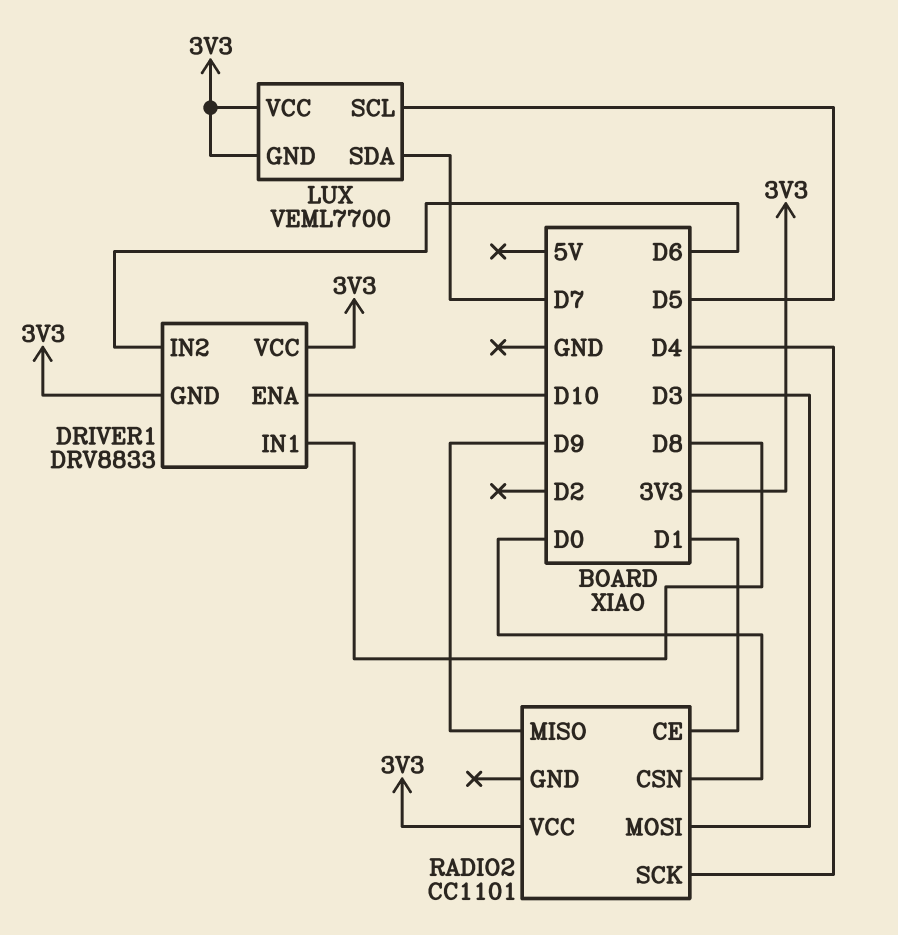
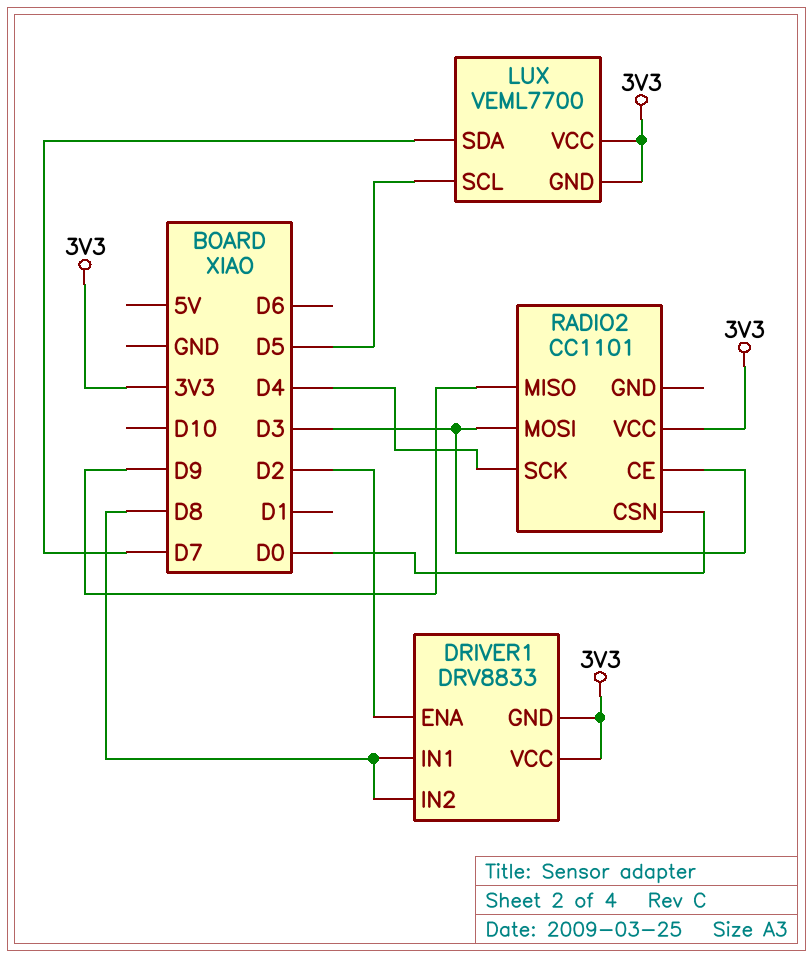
DRIVER1 pin ENA: D10 -> D2
DRIVER1 pin IN2: D6 -> D8
RADIO2 pin CE: D1 -> D3

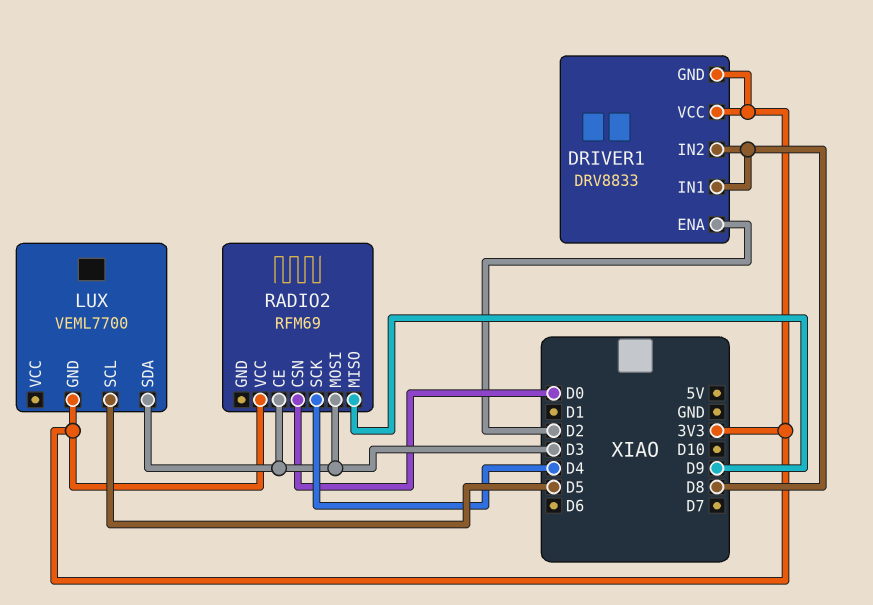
LUX pin SDA: D7 -> D3
LUX pin VCC: 3V3 -> none
RADIO2: CC1101 -> RFM69

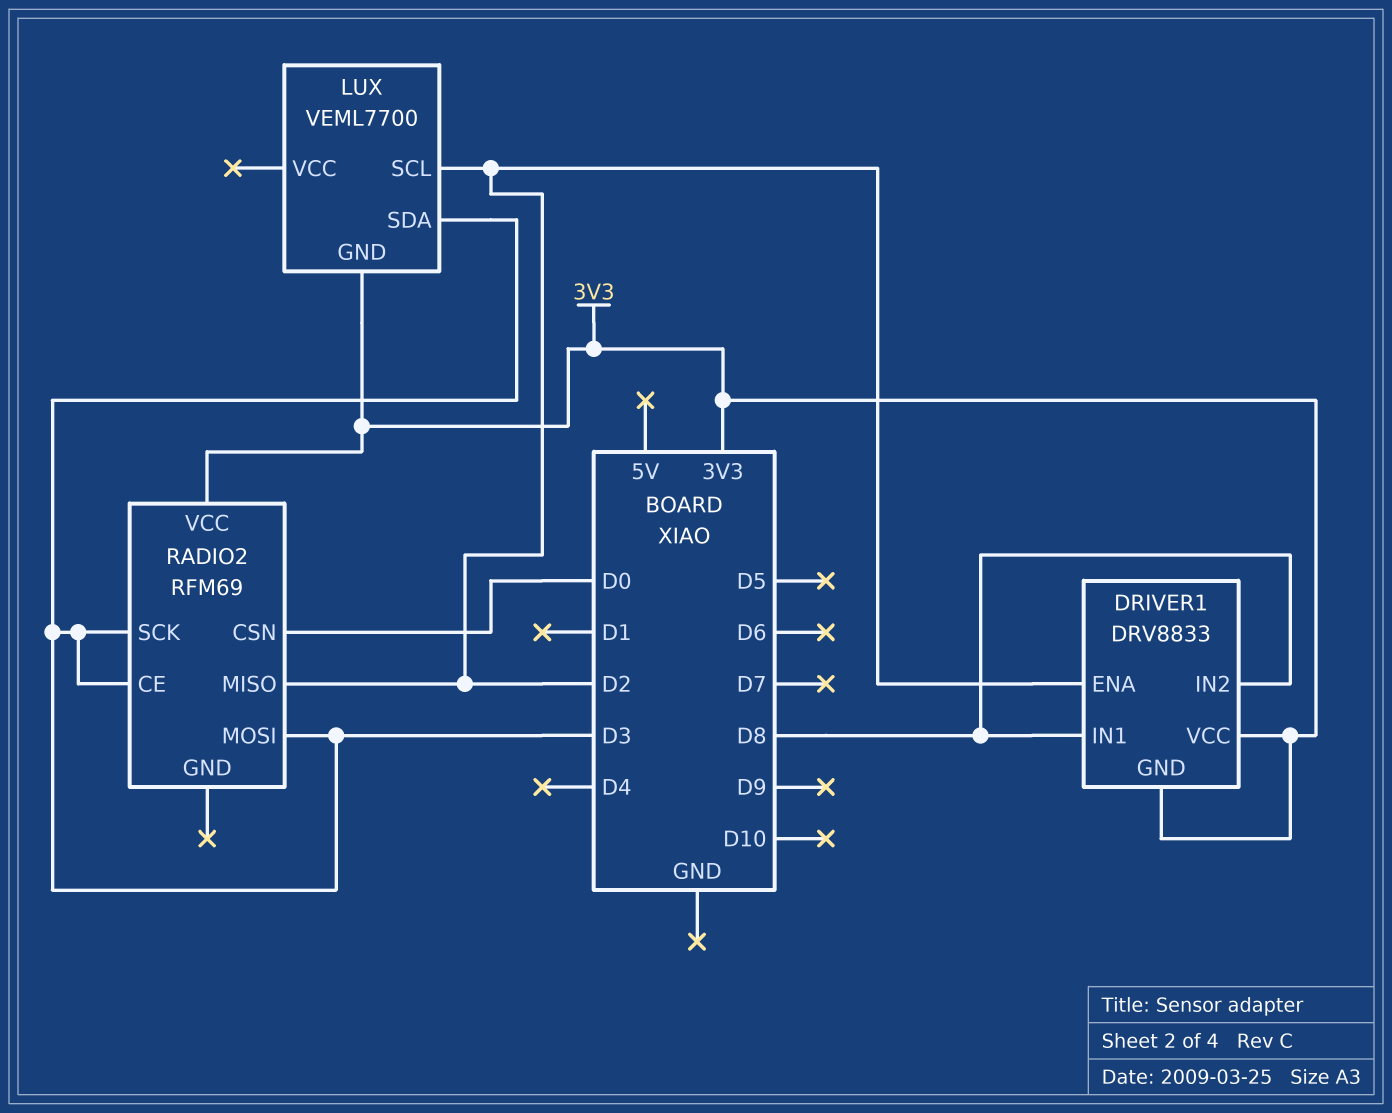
LUX pin SCL: D5 -> D2
RADIO2 pin MISO: D9 -> D2
RADIO2 pin SCK: D4 -> D3

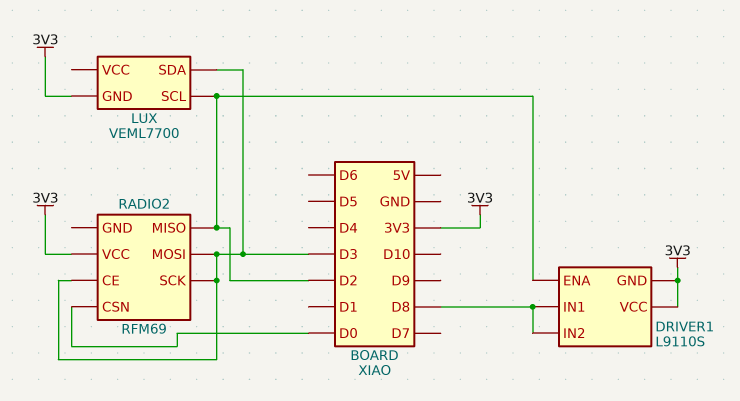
DRIVER1: DRV8833 -> L9110S

